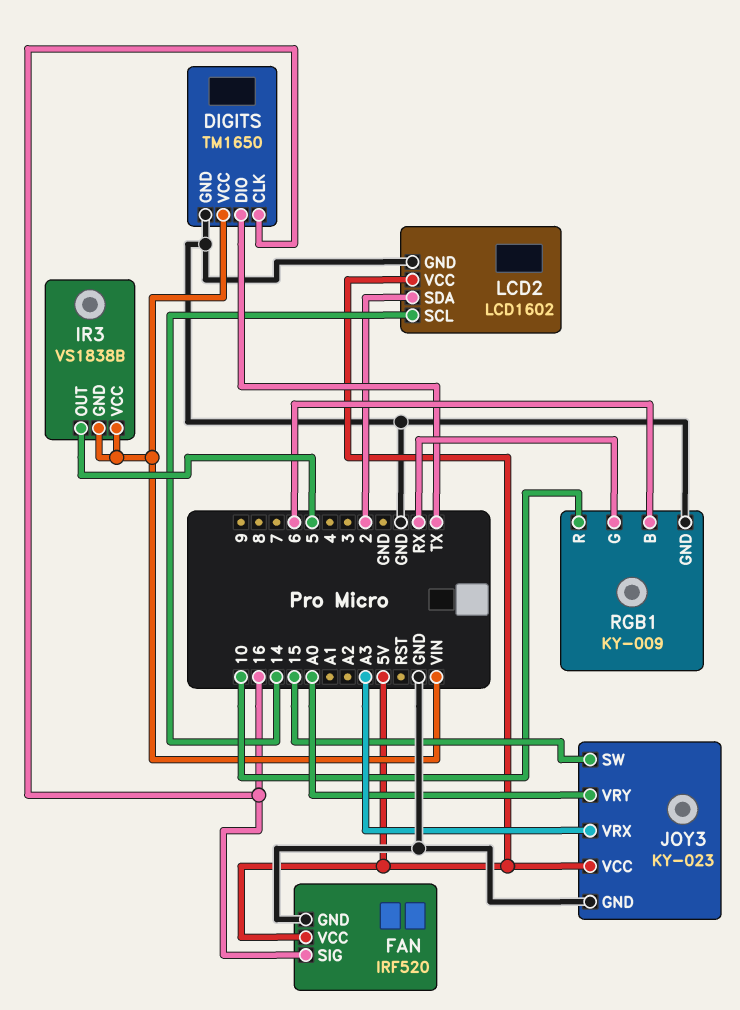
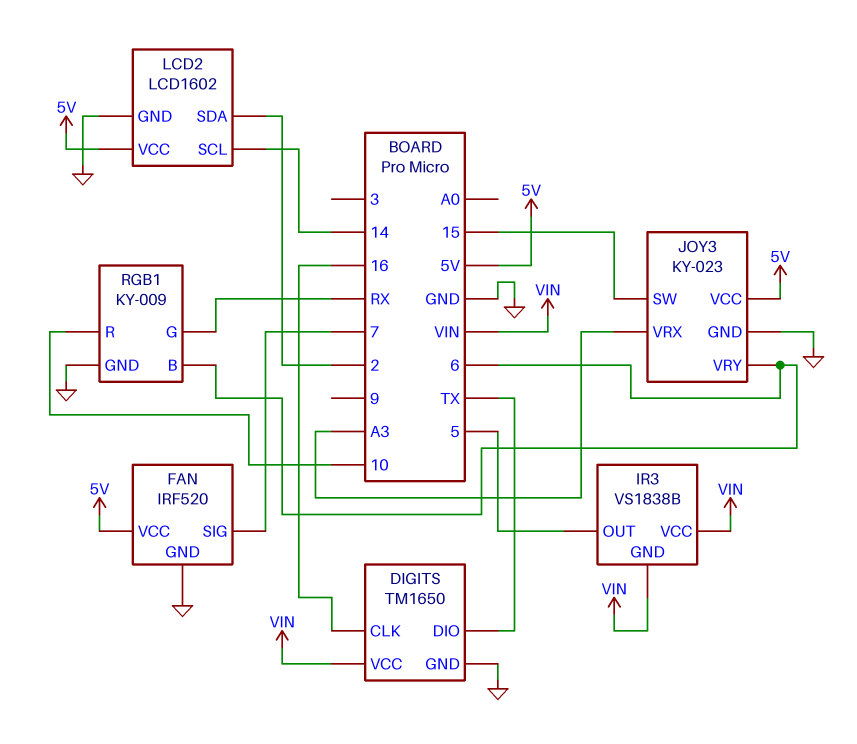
FAN pin SIG: 16 -> 7
JOY3 pin VRY: A0 -> 6

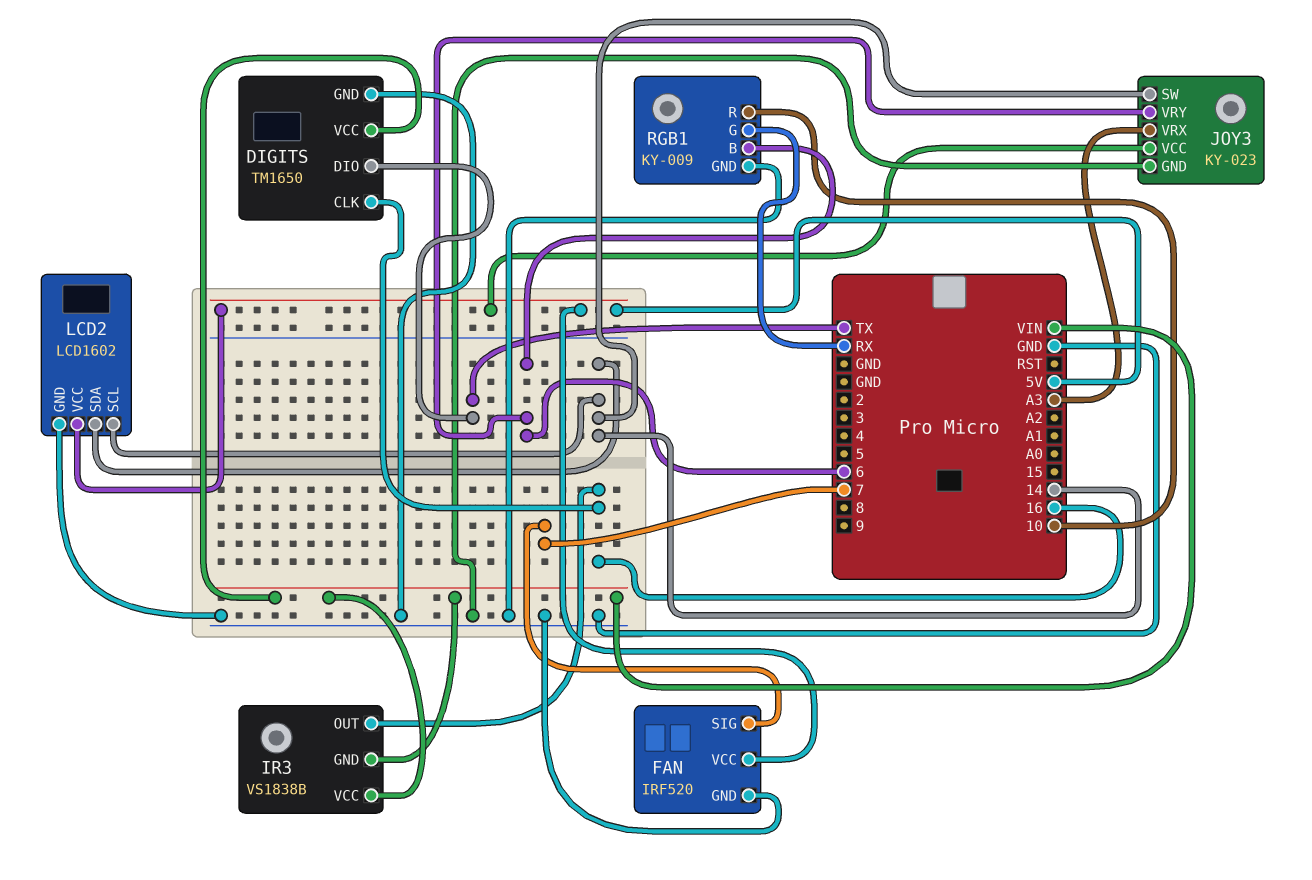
IR3 pin OUT: 5 -> 16
JOY3 pin SW: 15 -> 14
LCD2 pin SDA: 2 -> 14

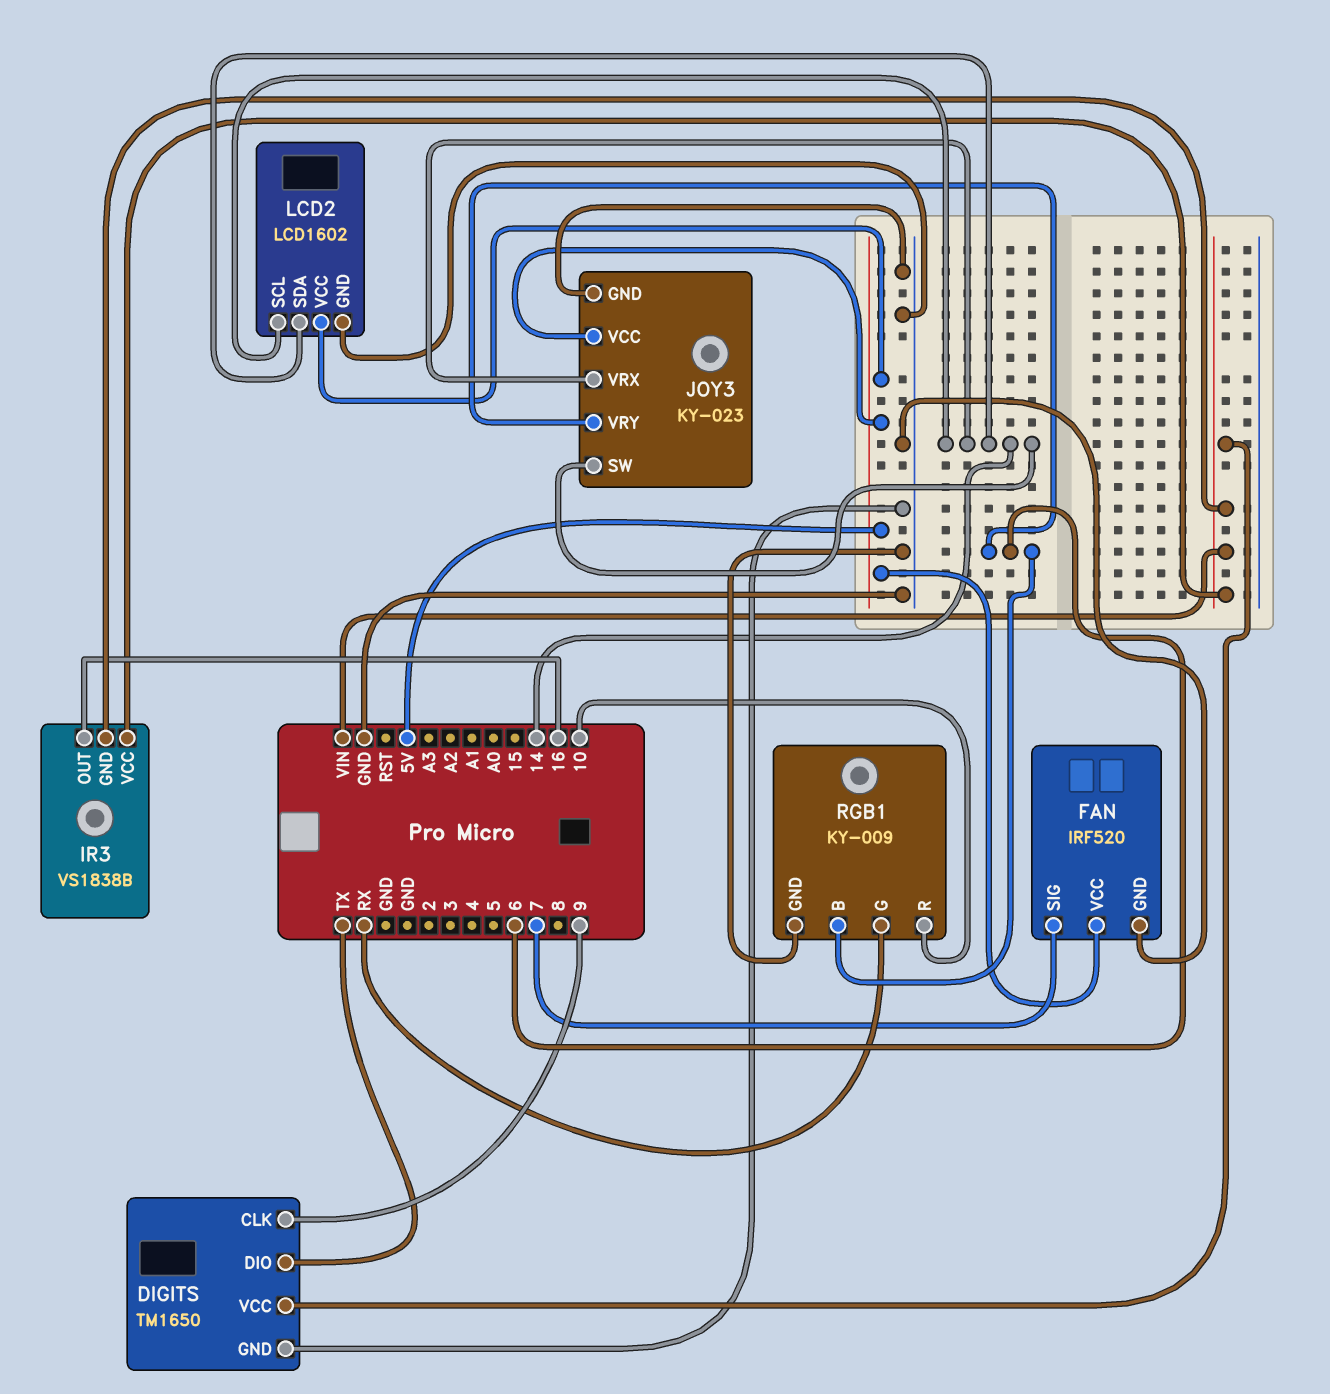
DIGITS pin CLK: 16 -> 9
JOY3 pin VRX: A3 -> 14

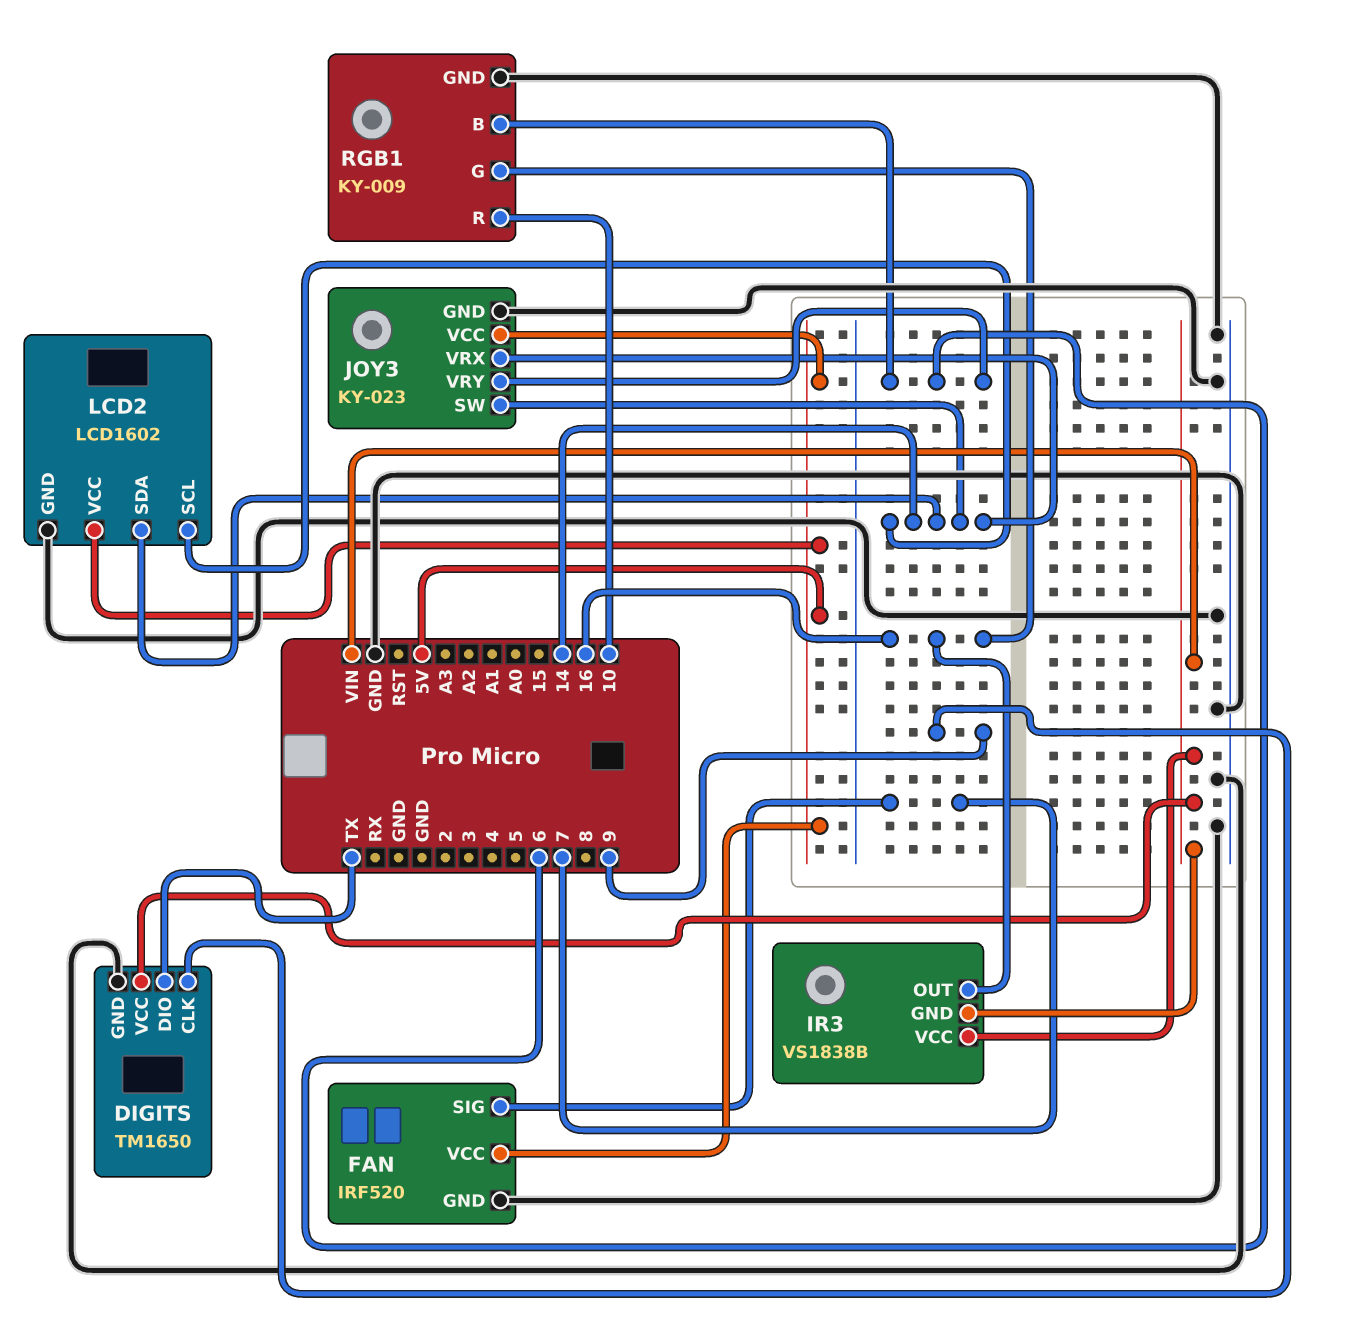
RGB1 pin G: RX -> 16

